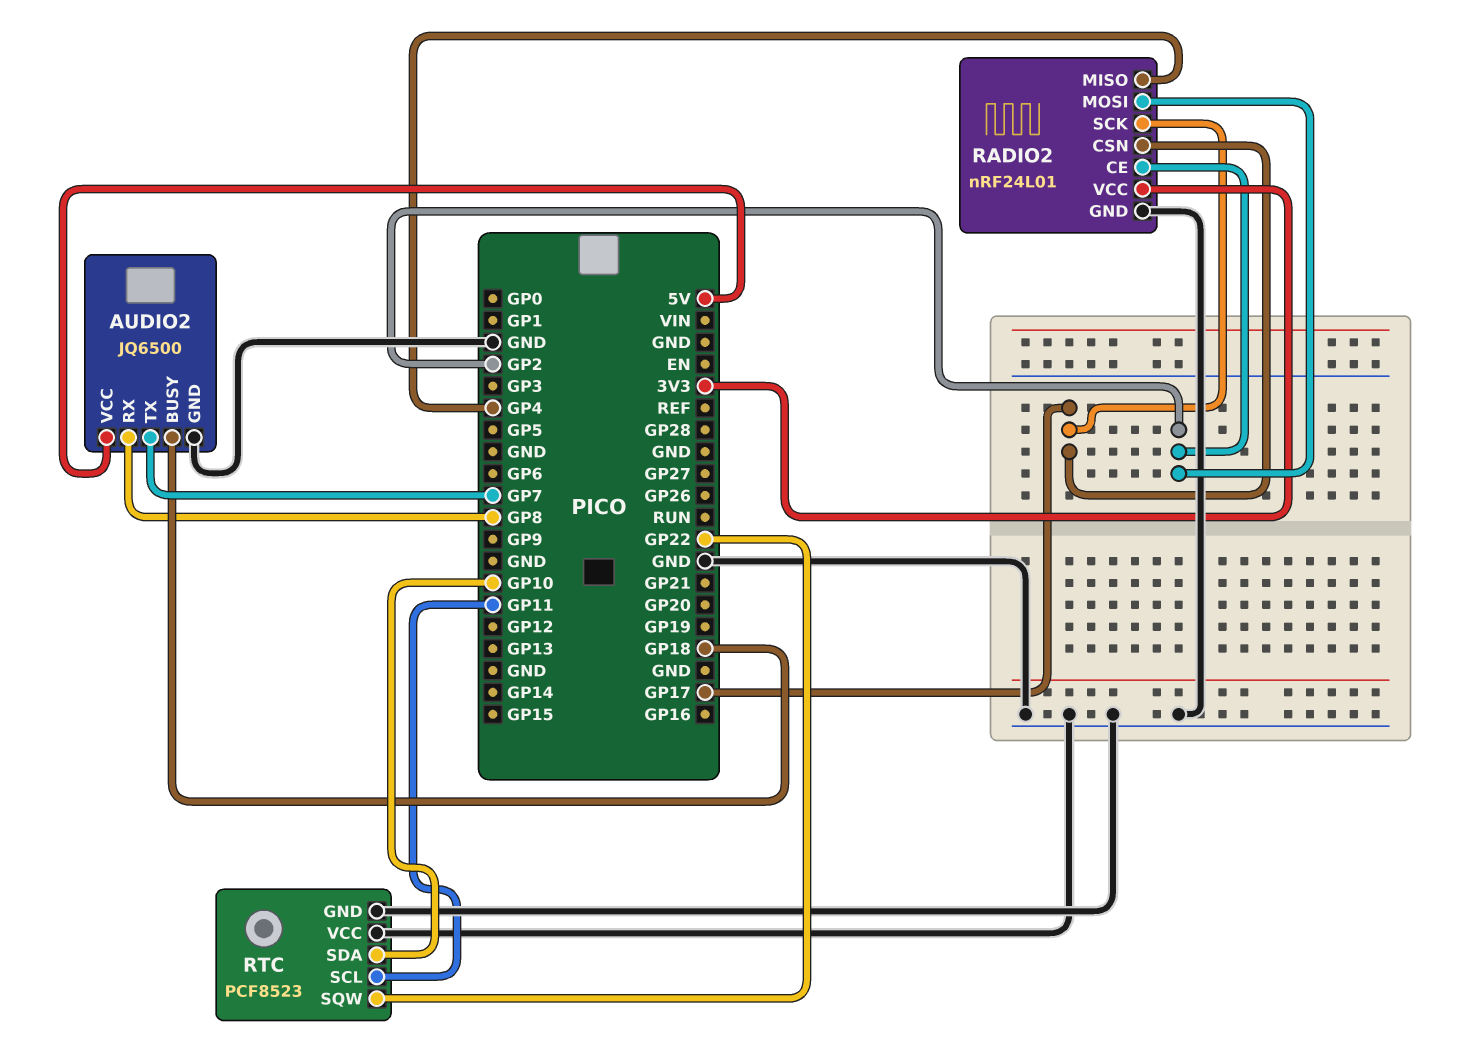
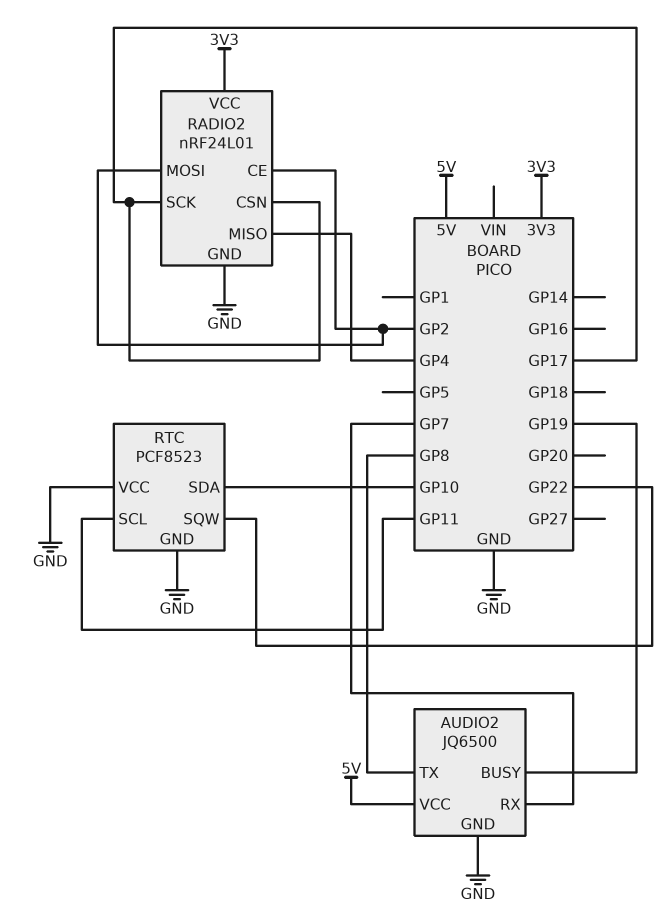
AUDIO2 pin BUSY: GP18 -> GP19
AUDIO2 pin RX: GP8 -> GP7
AUDIO2 pin TX: GP7 -> GP8

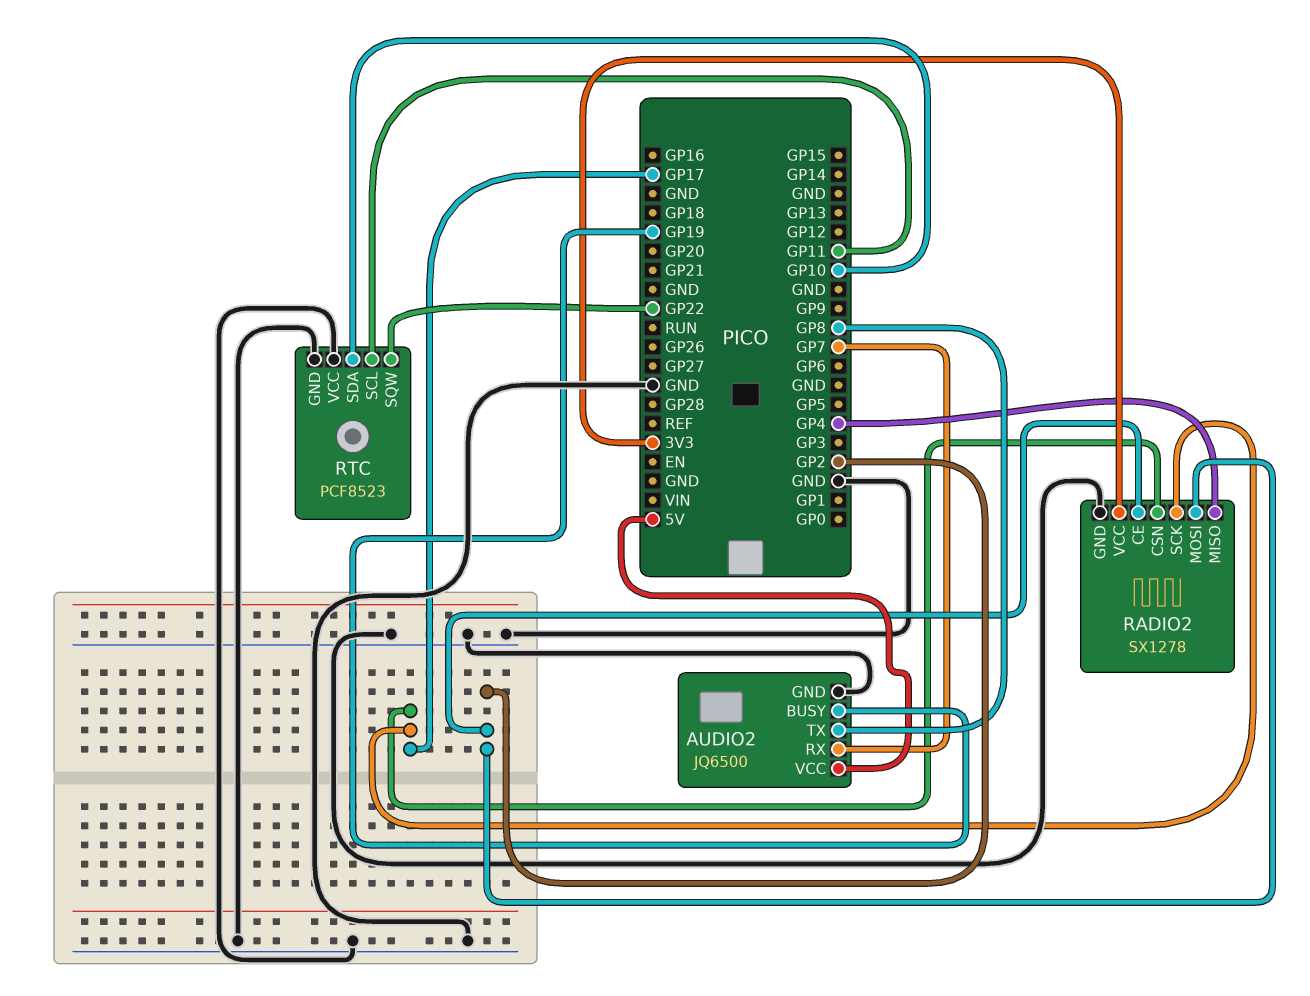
RADIO2: nRF24L01 -> SX1278

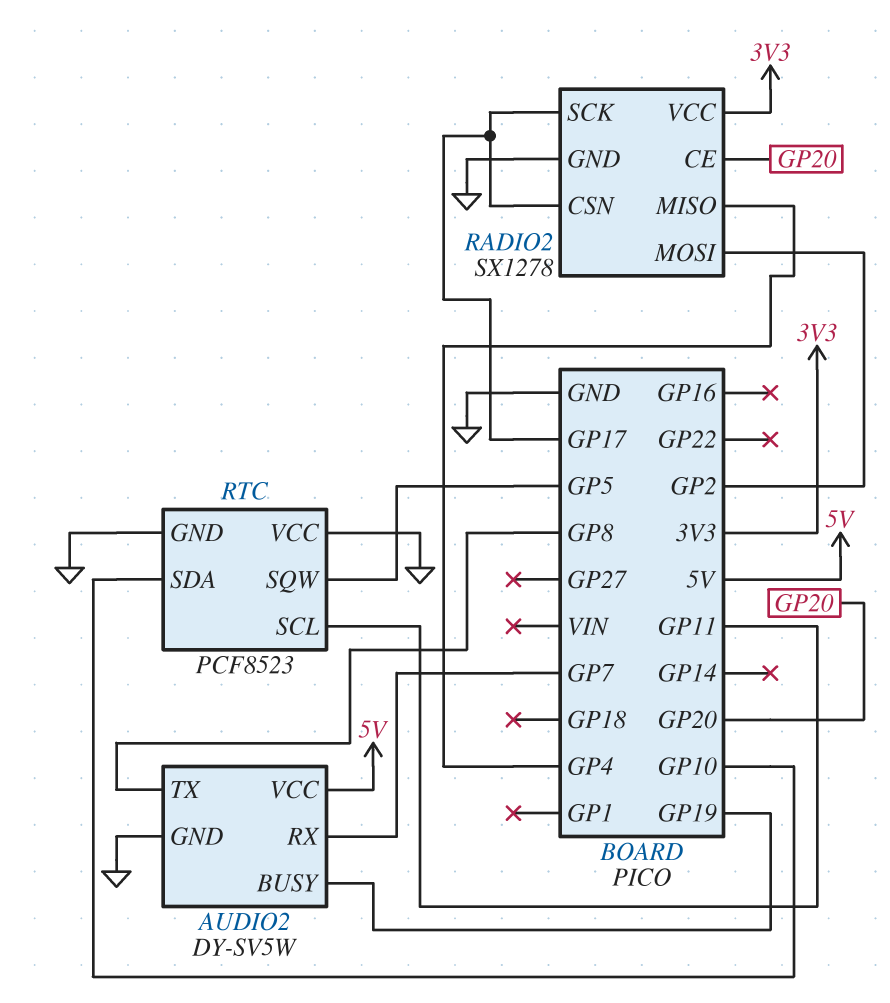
AUDIO2: JQ6500 -> DY-SV5W
RADIO2 pin CE: GP2 -> GP20
RTC pin SQW: GP22 -> GP5

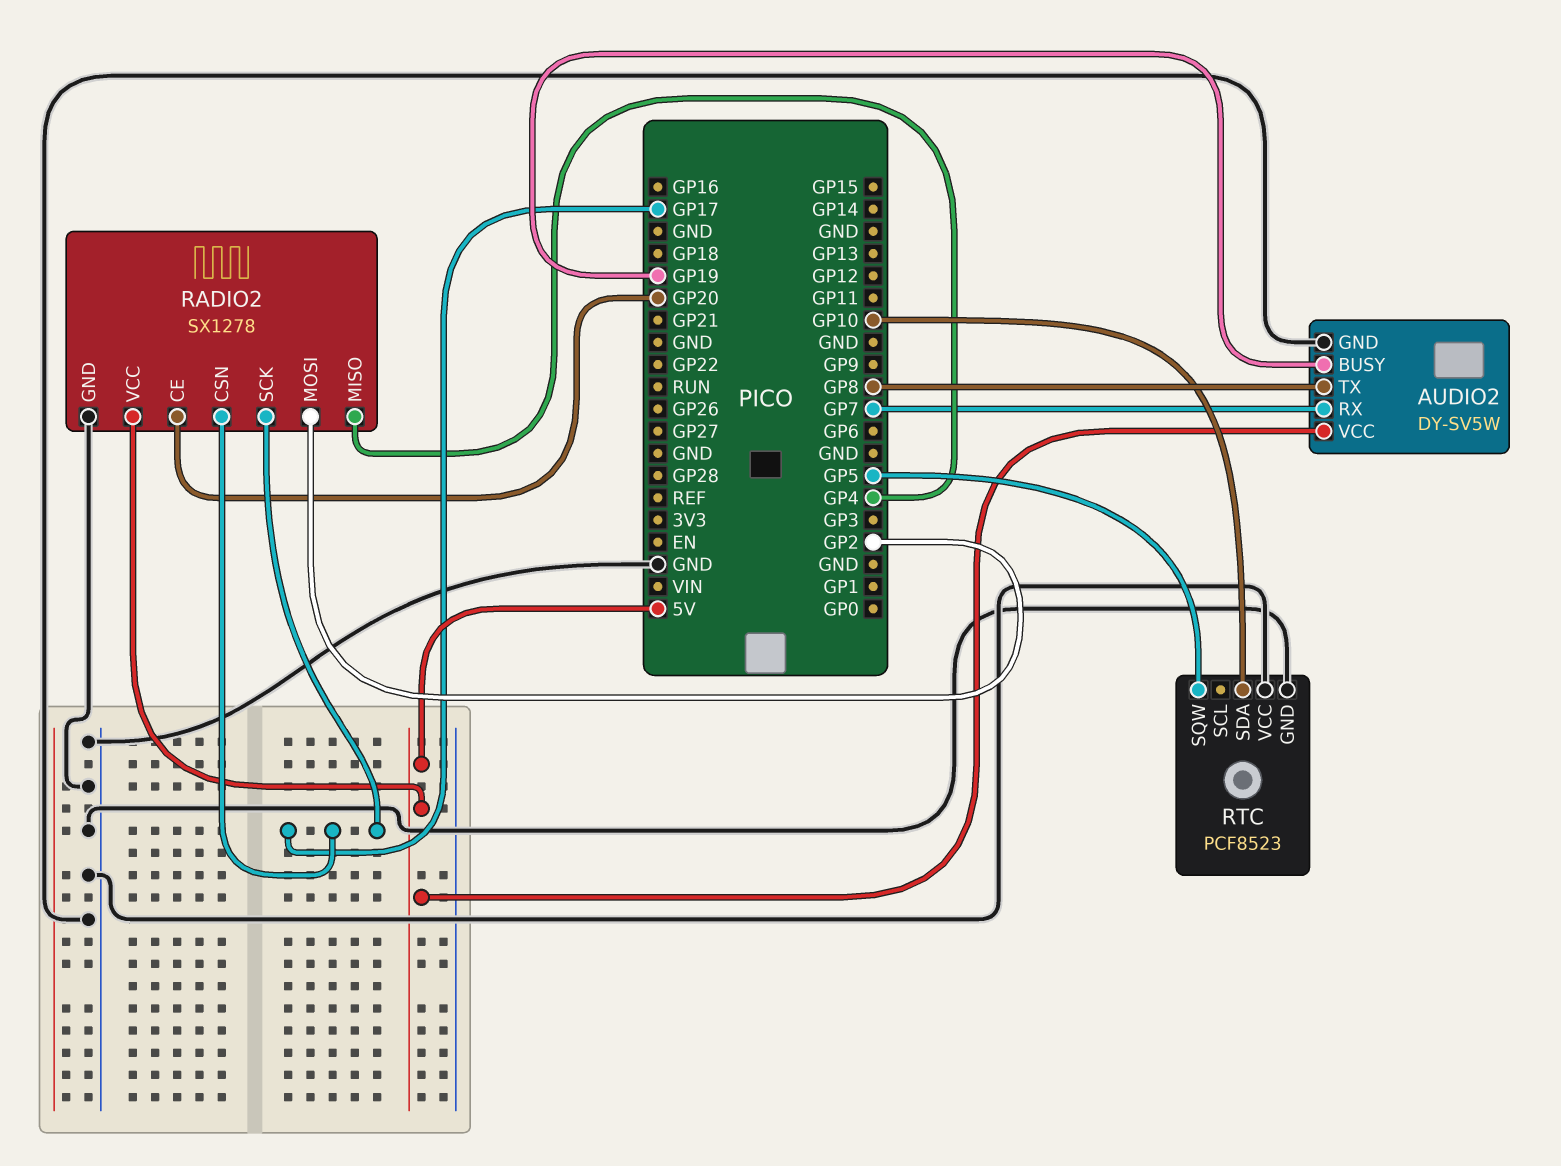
RADIO2 pin VCC: 3V3 -> 5V
RTC pin SCL: GP11 -> none

